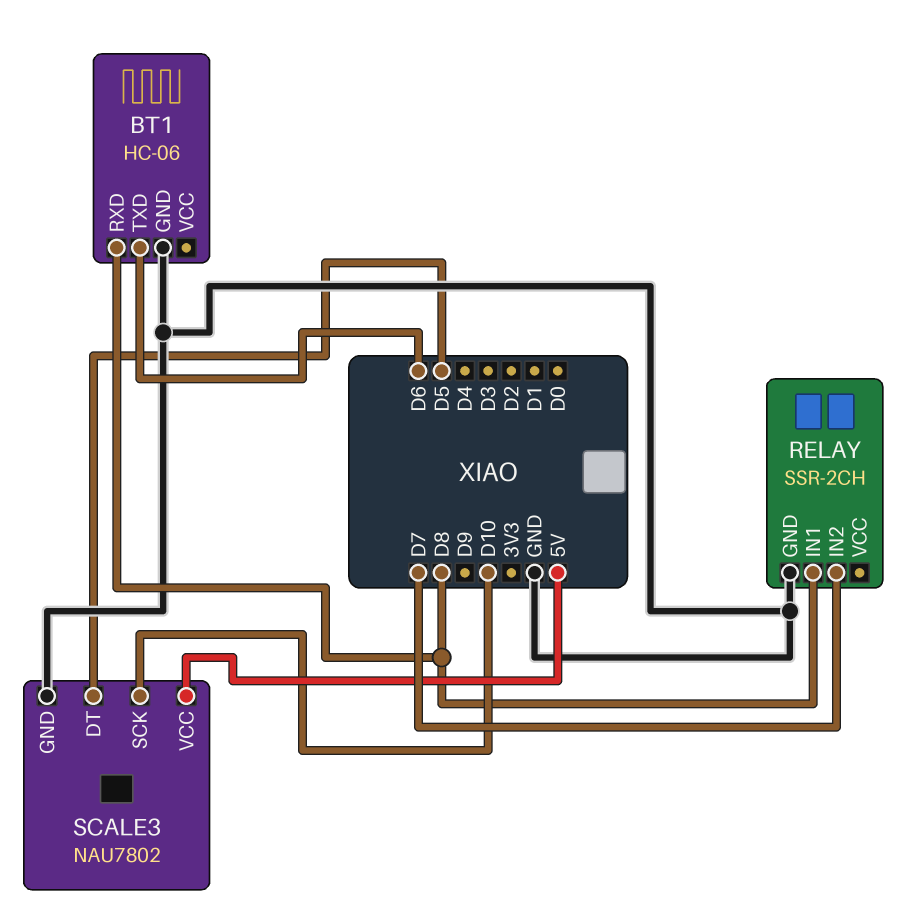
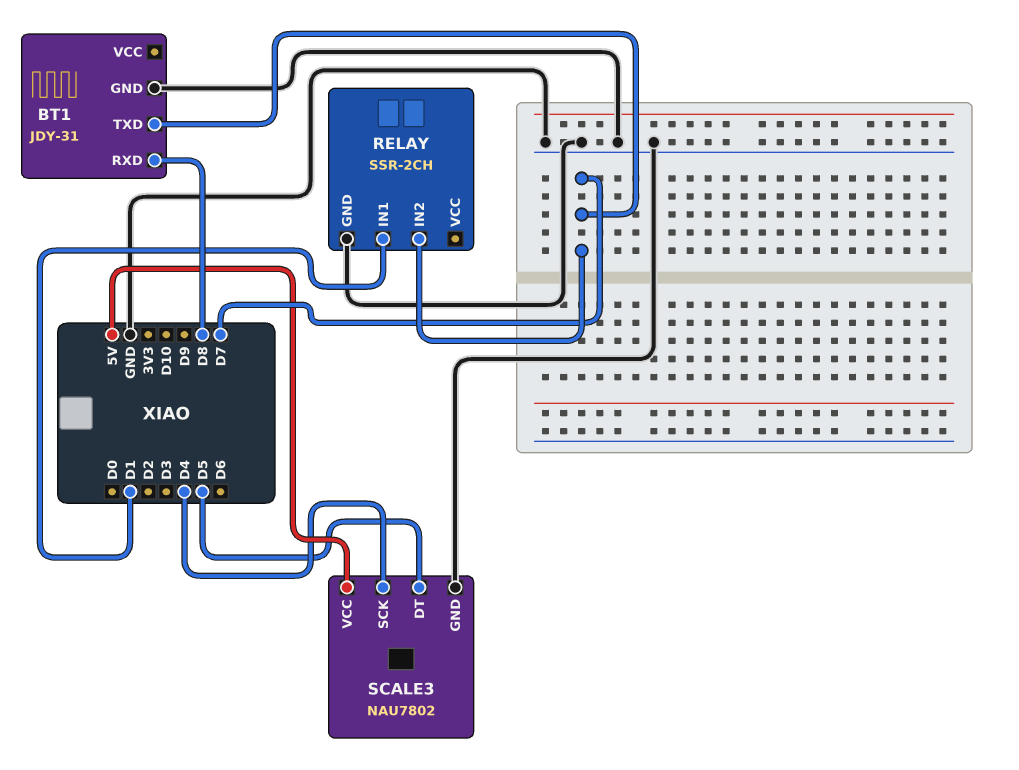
BT1: HC-06 -> JDY-31
BT1 pin TXD: D6 -> D7
RELAY pin IN1: D8 -> D1
SCALE3 pin SCK: D10 -> D4

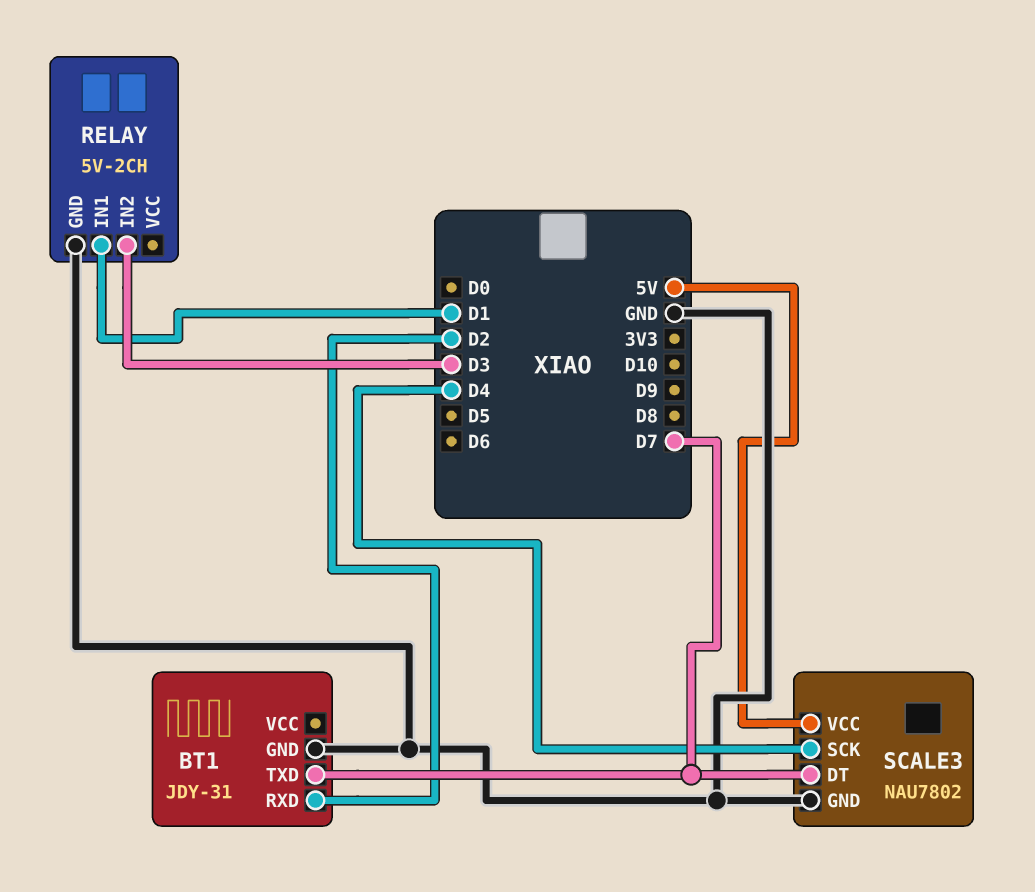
BT1 pin RXD: D8 -> D2
RELAY: SSR-2CH -> 5V-2CH
RELAY pin IN2: D7 -> D3
SCALE3 pin DT: D5 -> D7

